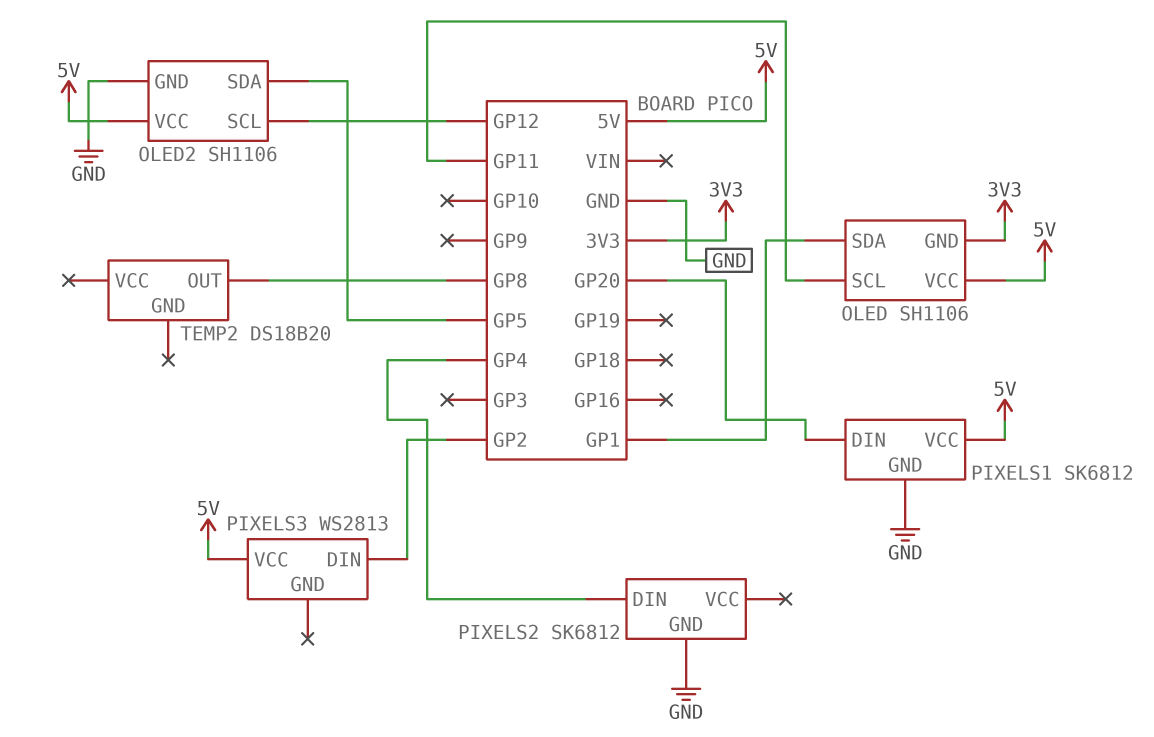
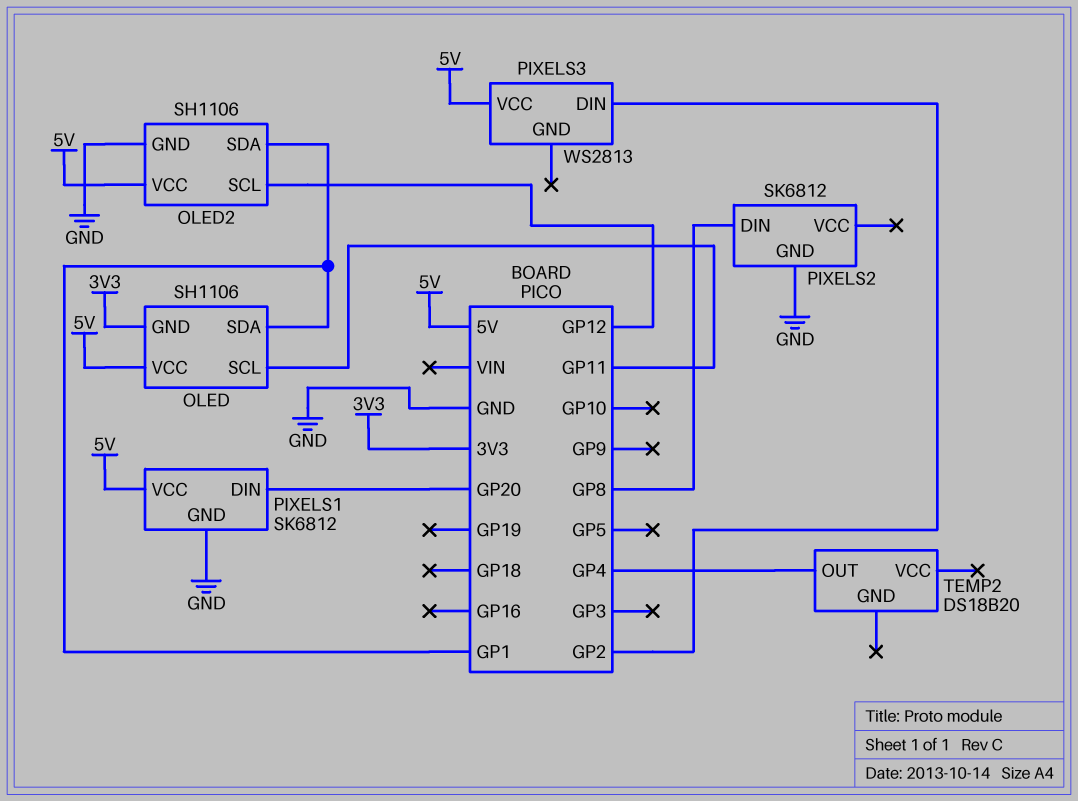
OLED2 pin SDA: GP5 -> GP1
PIXELS2 pin DIN: GP4 -> GP8
TEMP2 pin OUT: GP8 -> GP4

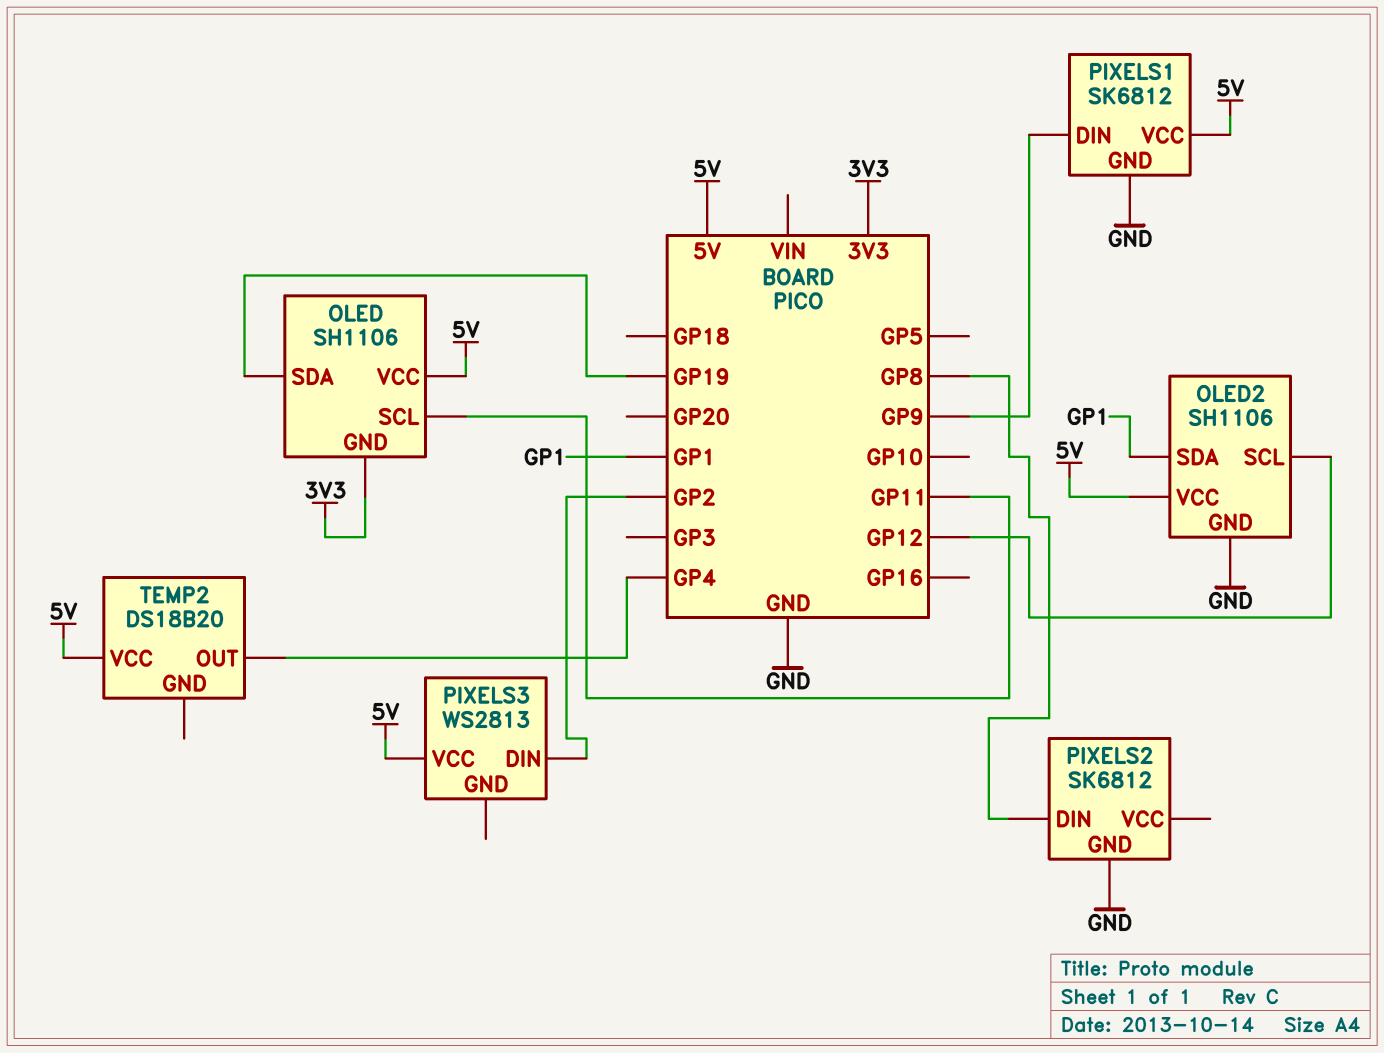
OLED pin SDA: GP1 -> GP19
PIXELS1 pin DIN: GP20 -> GP9
TEMP2 pin VCC: none -> 5V

